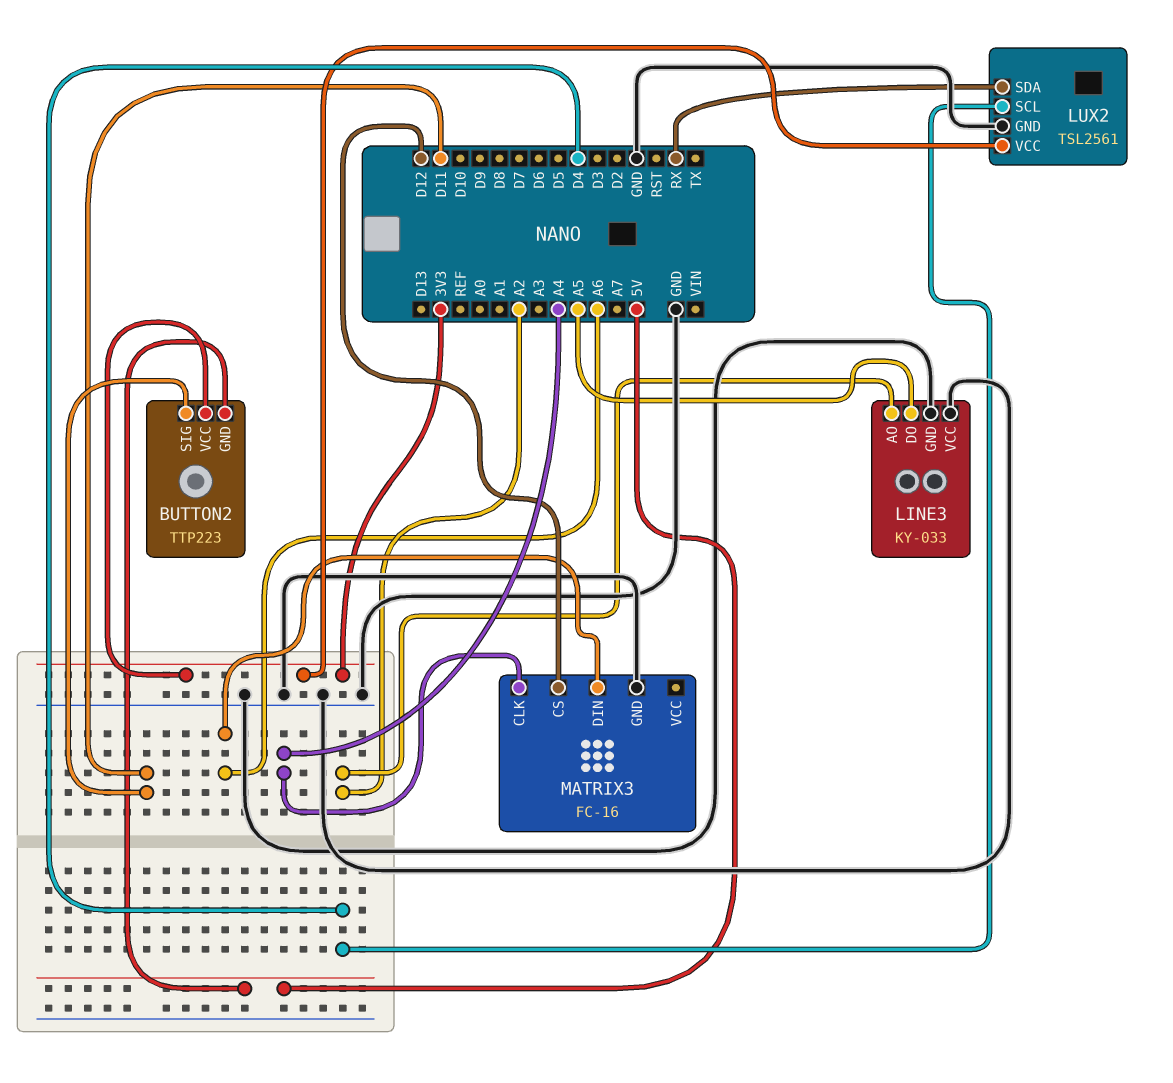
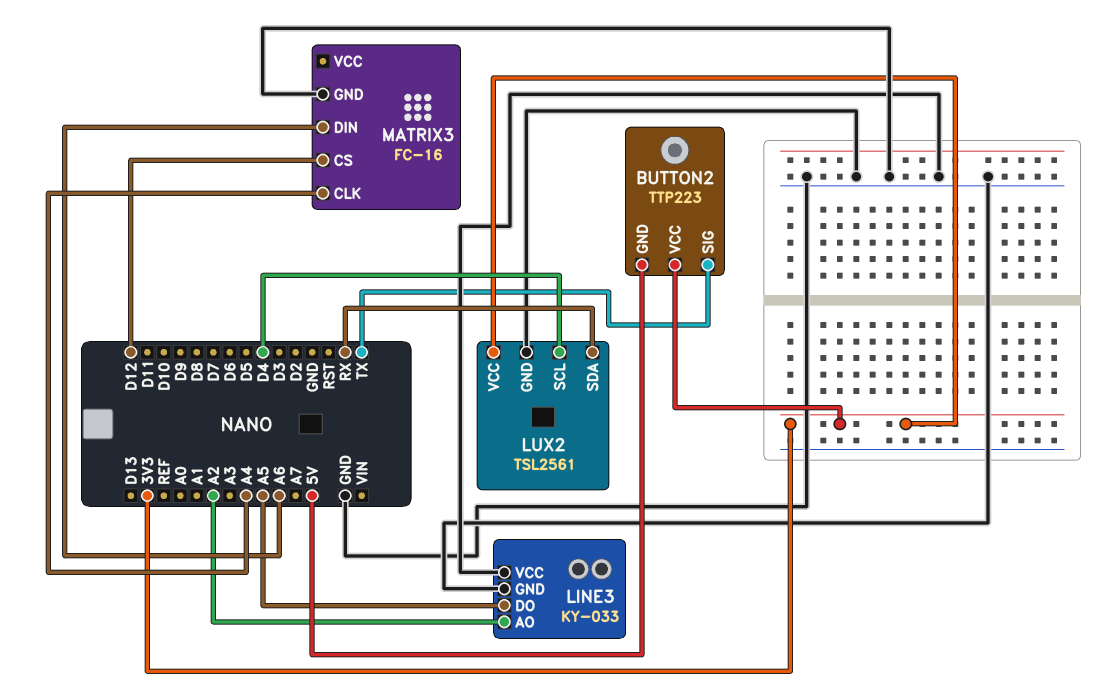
BUTTON2 pin SIG: D11 -> TX

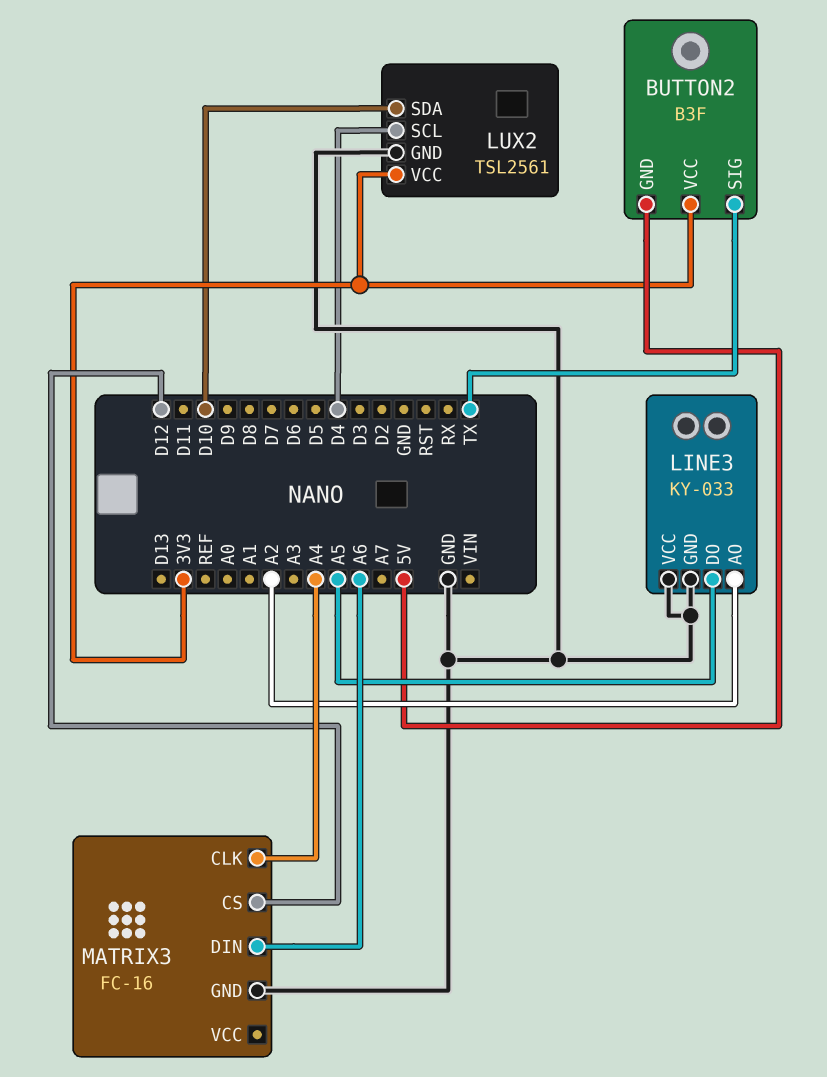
BUTTON2: TTP223 -> B3F
LUX2 pin SDA: RX -> D10

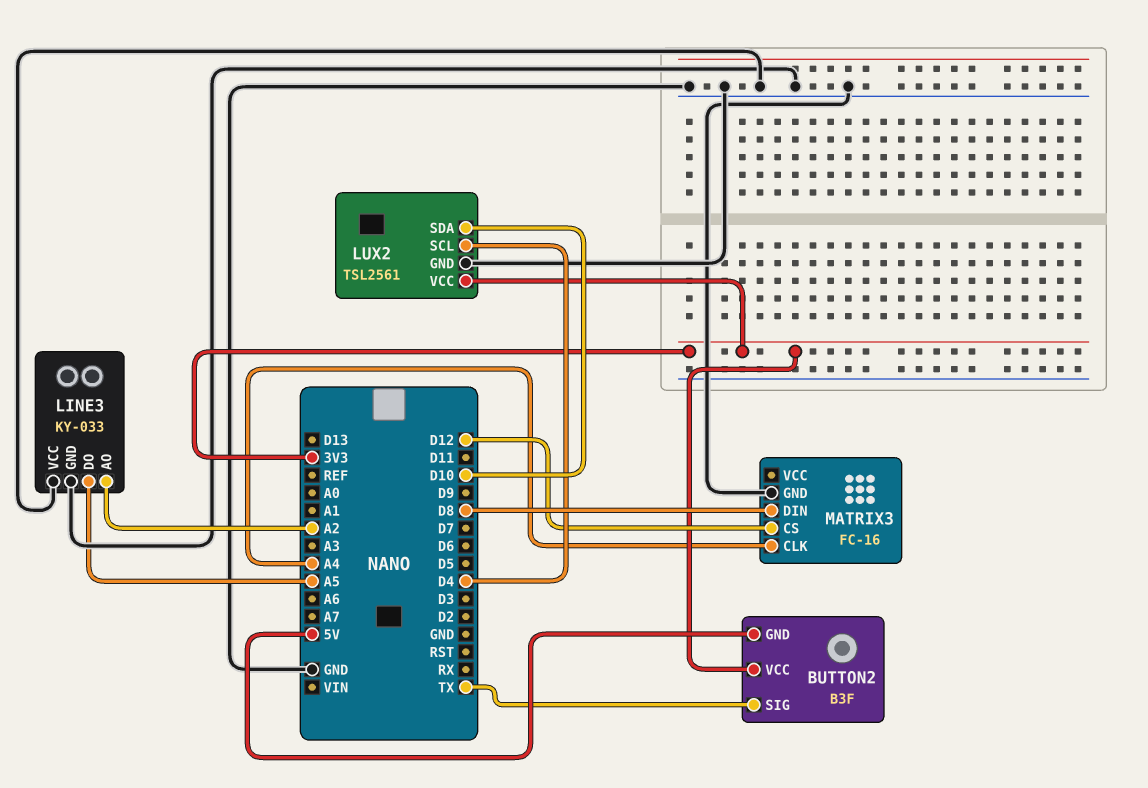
MATRIX3 pin DIN: A6 -> D8

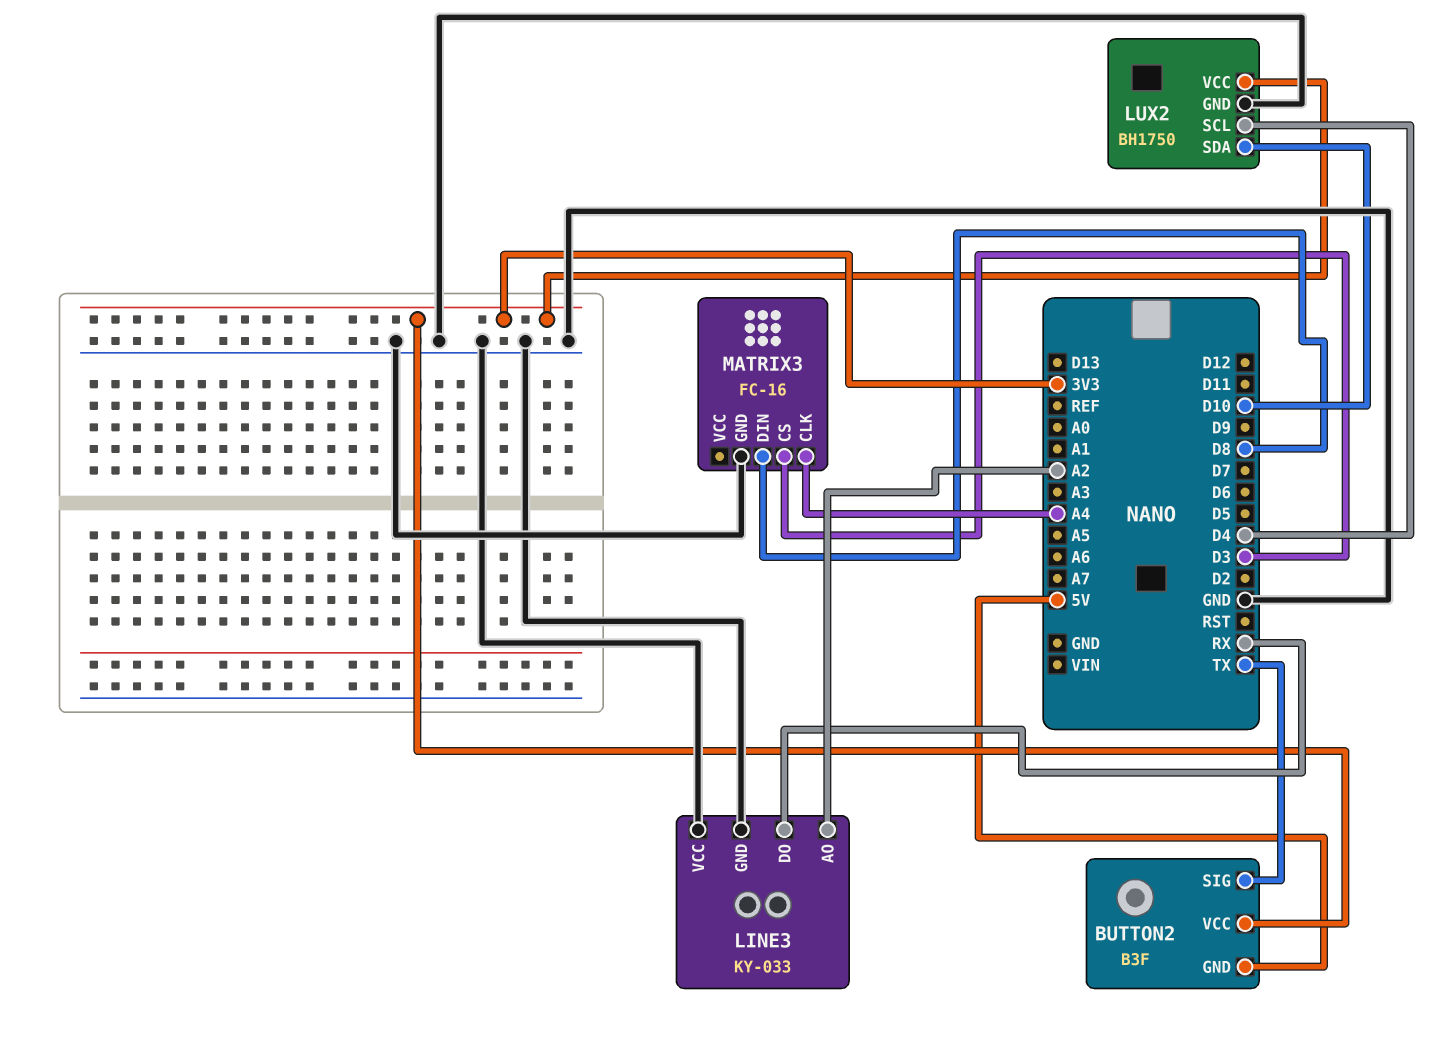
LINE3 pin DO: A5 -> RX
LUX2: TSL2561 -> BH1750
MATRIX3 pin CS: D12 -> D3

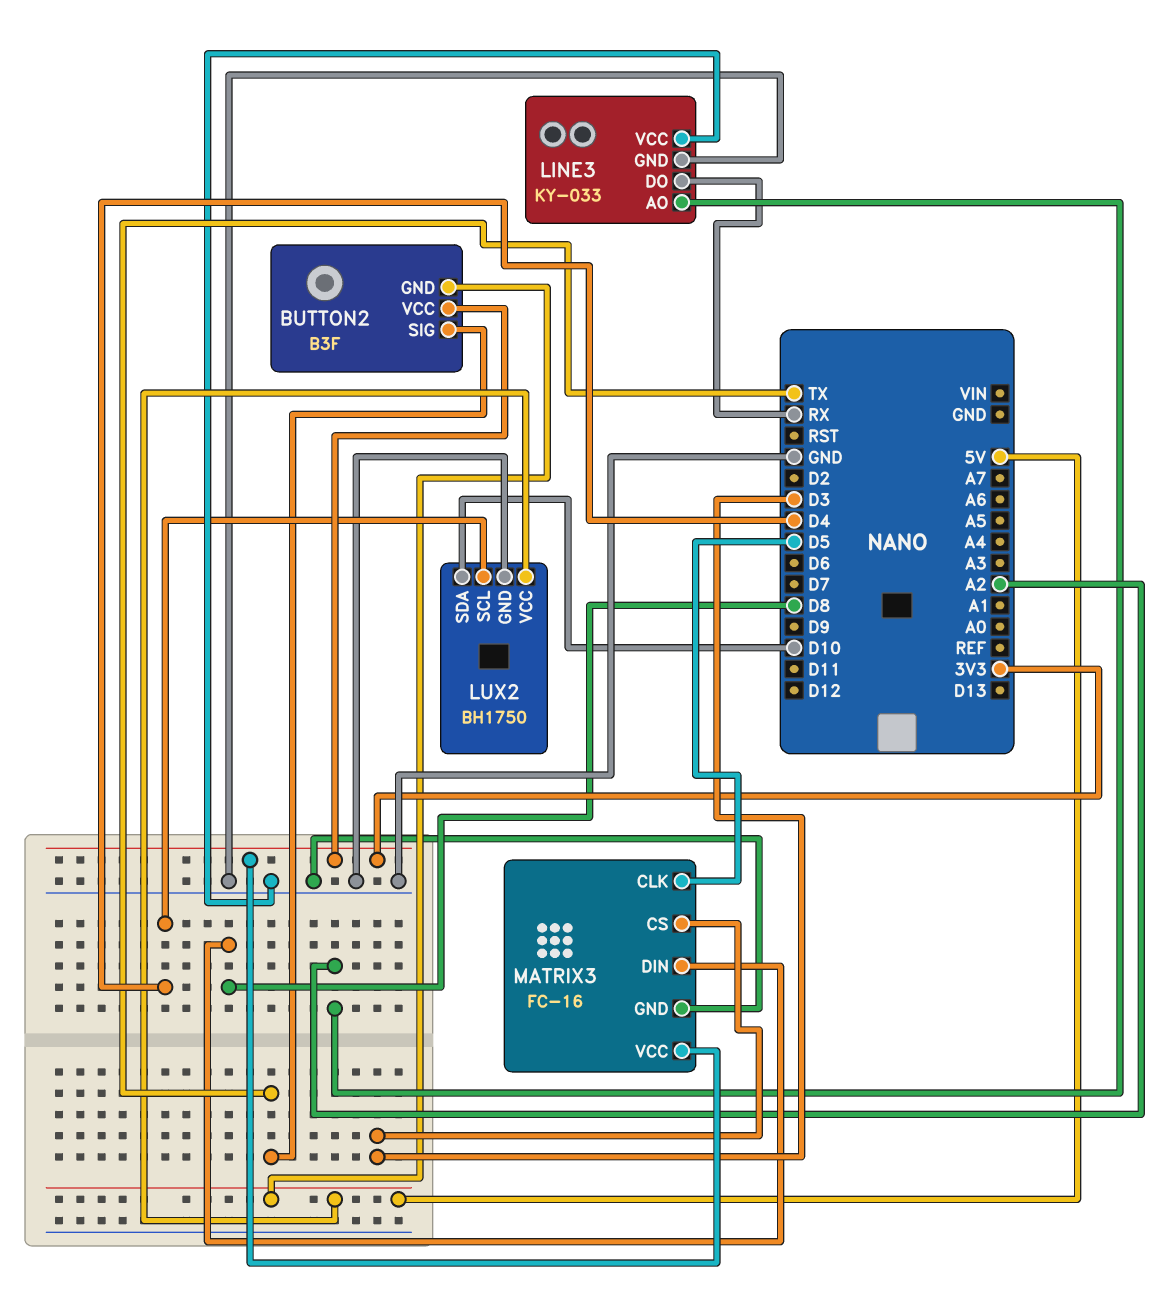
LUX2 pin VCC: 3V3 -> 5V
MATRIX3 pin CLK: A4 -> D5
MATRIX3 pin VCC: none -> 3V3

